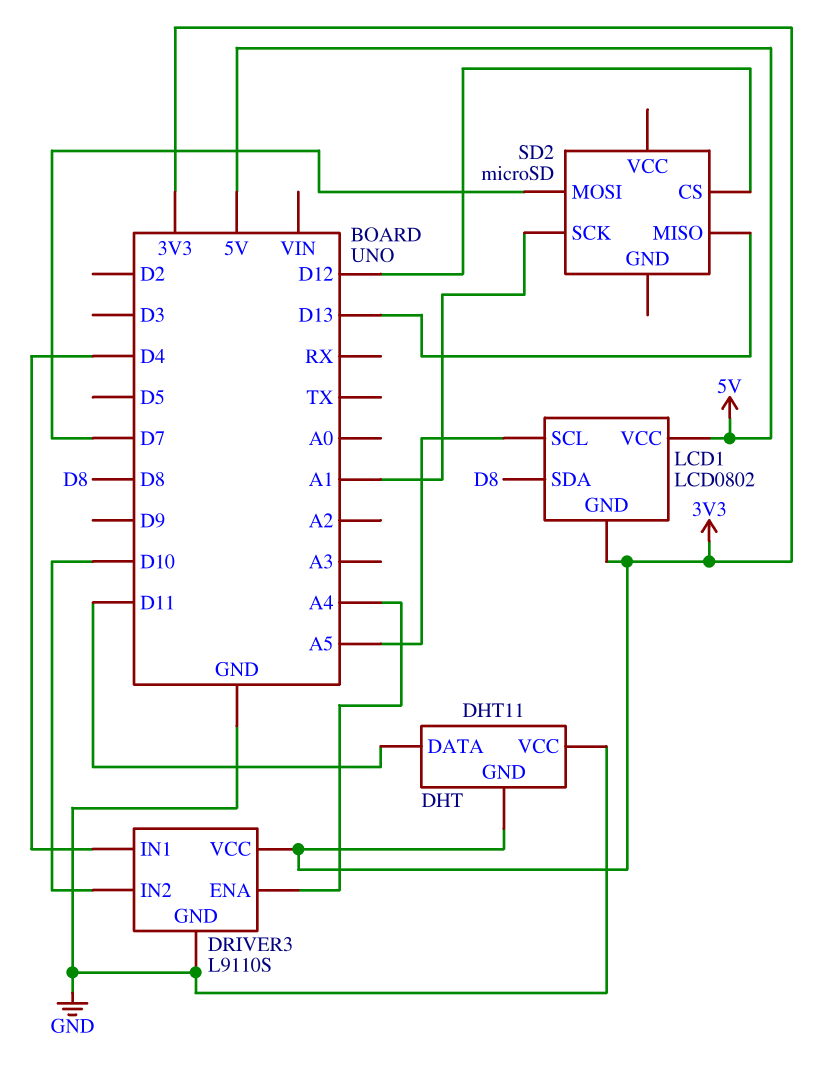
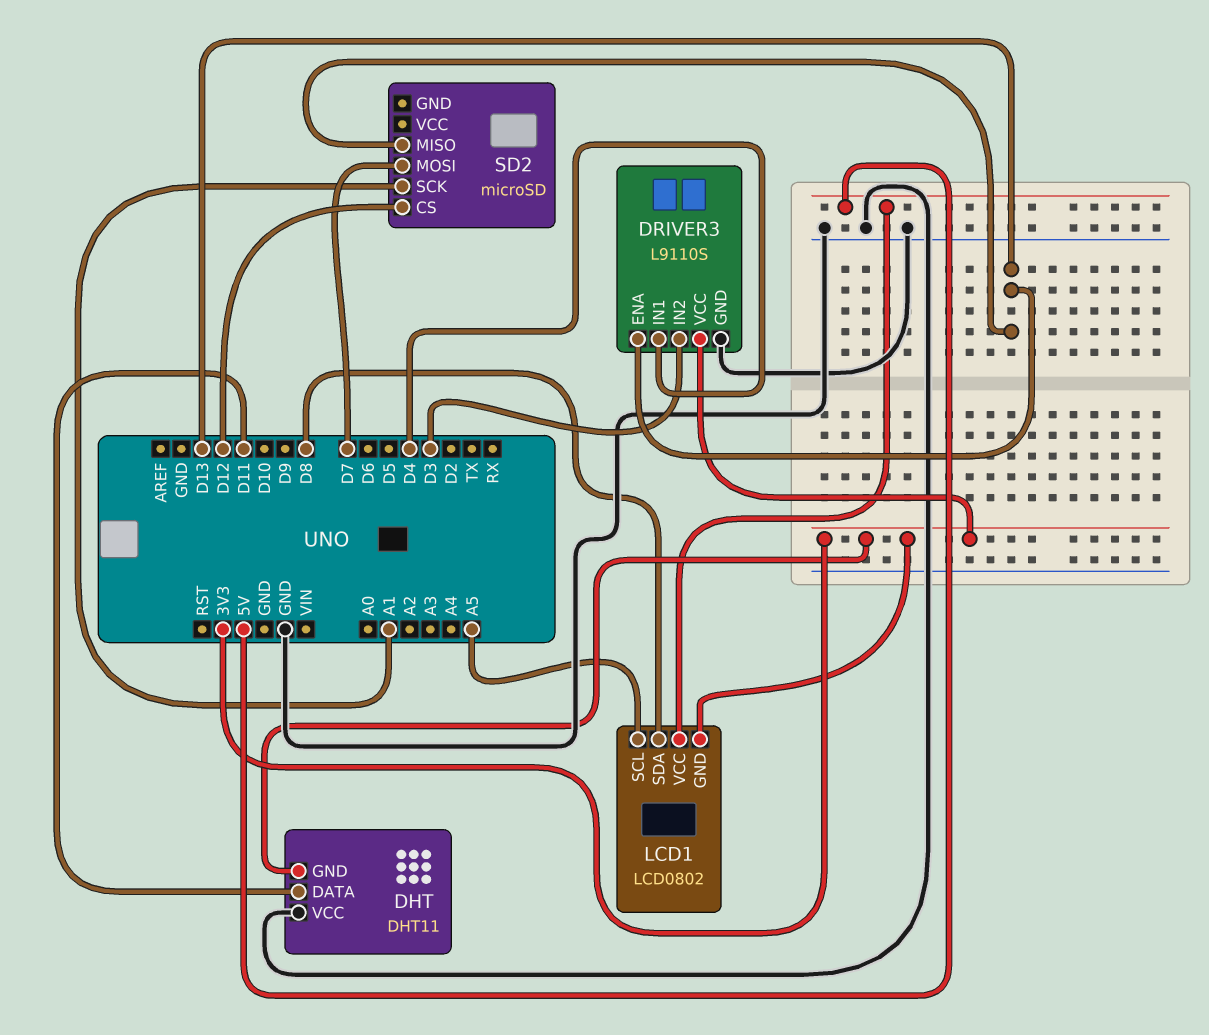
DRIVER3 pin ENA: A4 -> D13
DRIVER3 pin IN2: D10 -> D3

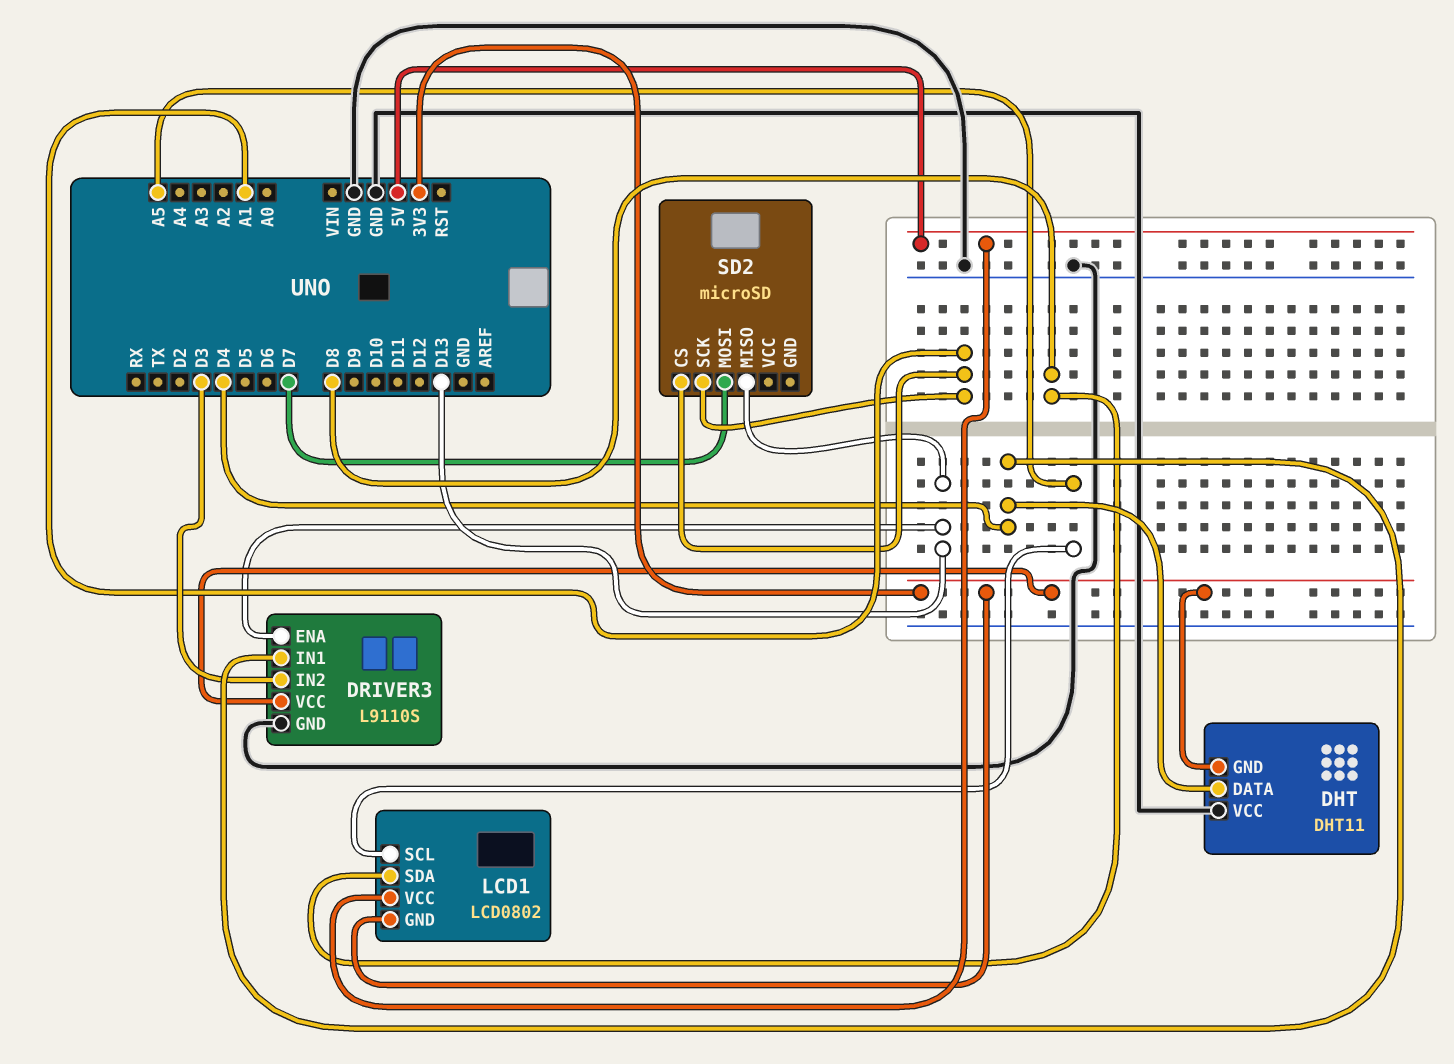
DHT pin DATA: D11 -> D4
SD2 pin CS: D12 -> A1

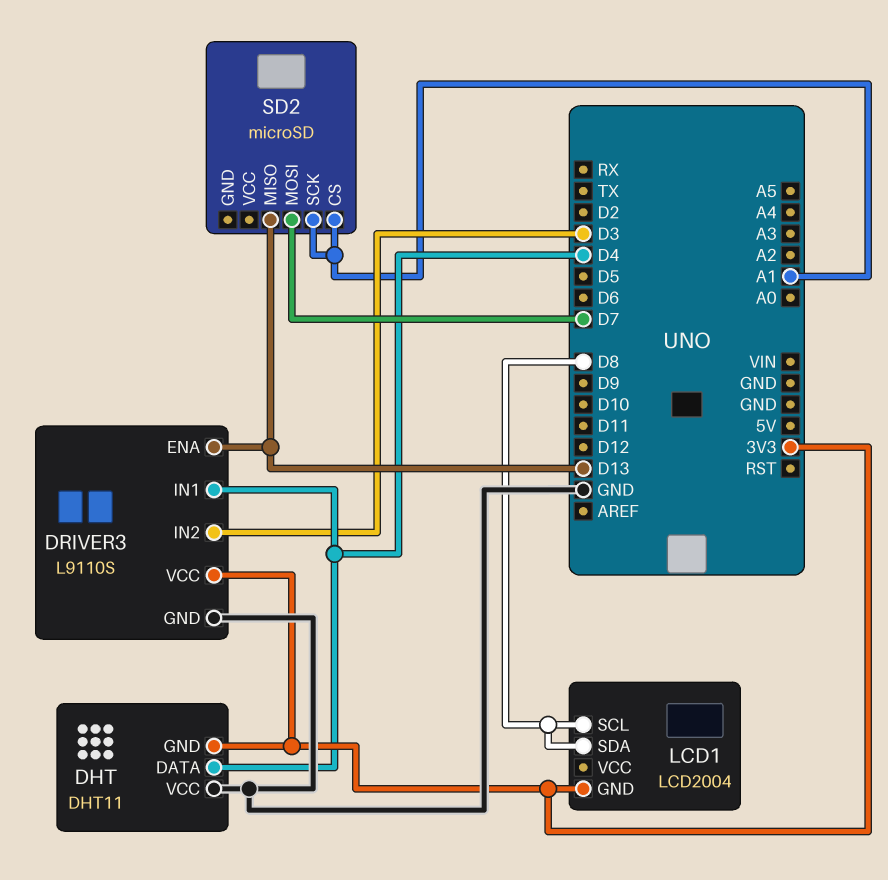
LCD1: LCD0802 -> LCD2004
LCD1 pin SCL: A5 -> D8
LCD1 pin VCC: 5V -> none

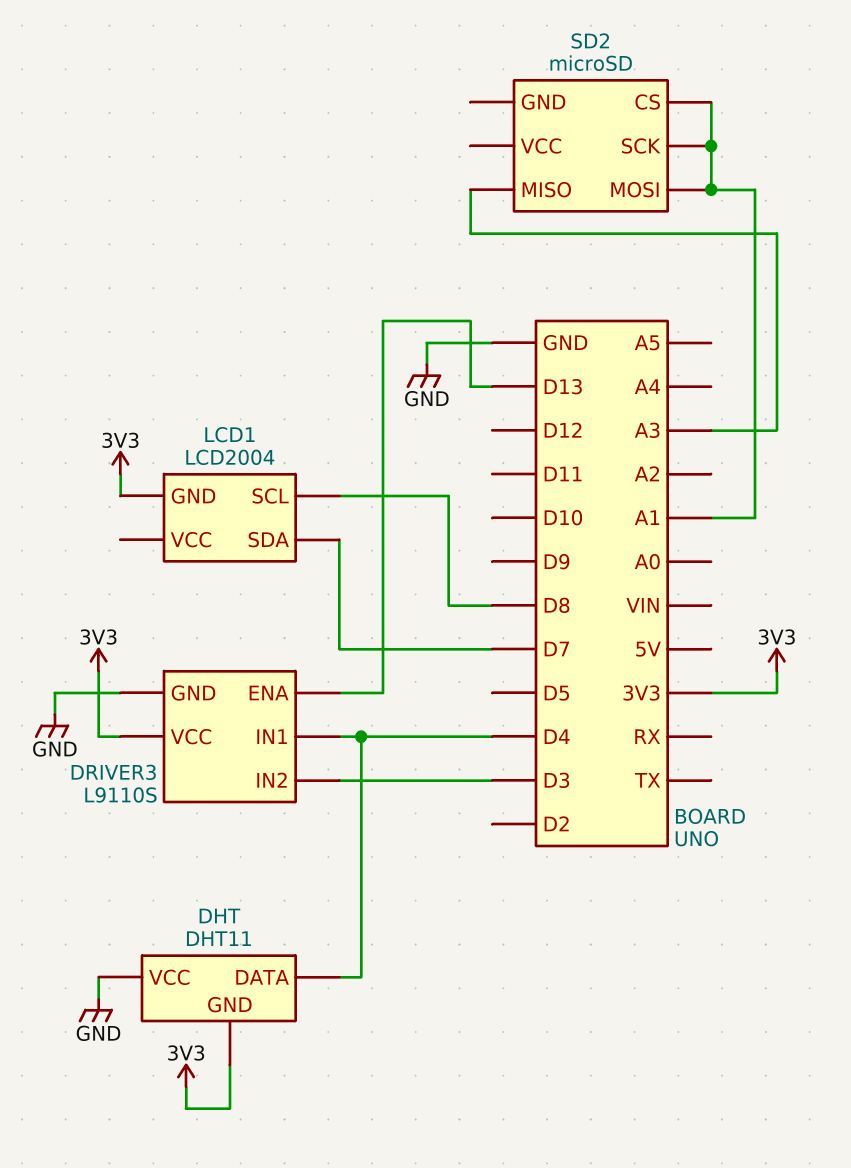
LCD1 pin SDA: D8 -> D7
SD2 pin MISO: D13 -> A3
SD2 pin MOSI: D7 -> A1

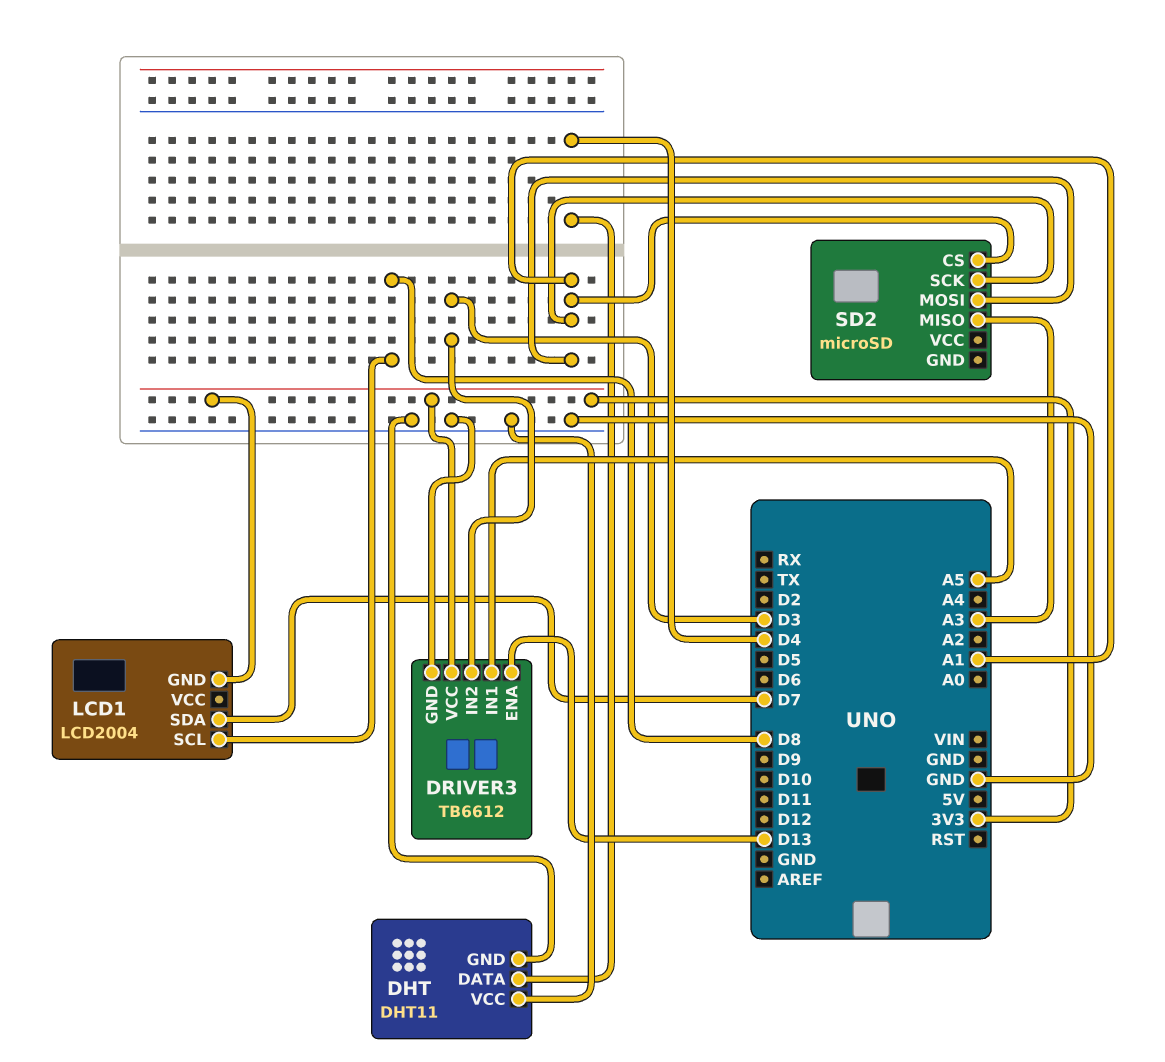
DHT pin GND: 3V3 -> GND
DRIVER3: L9110S -> TB6612
DRIVER3 pin IN1: D4 -> A5

